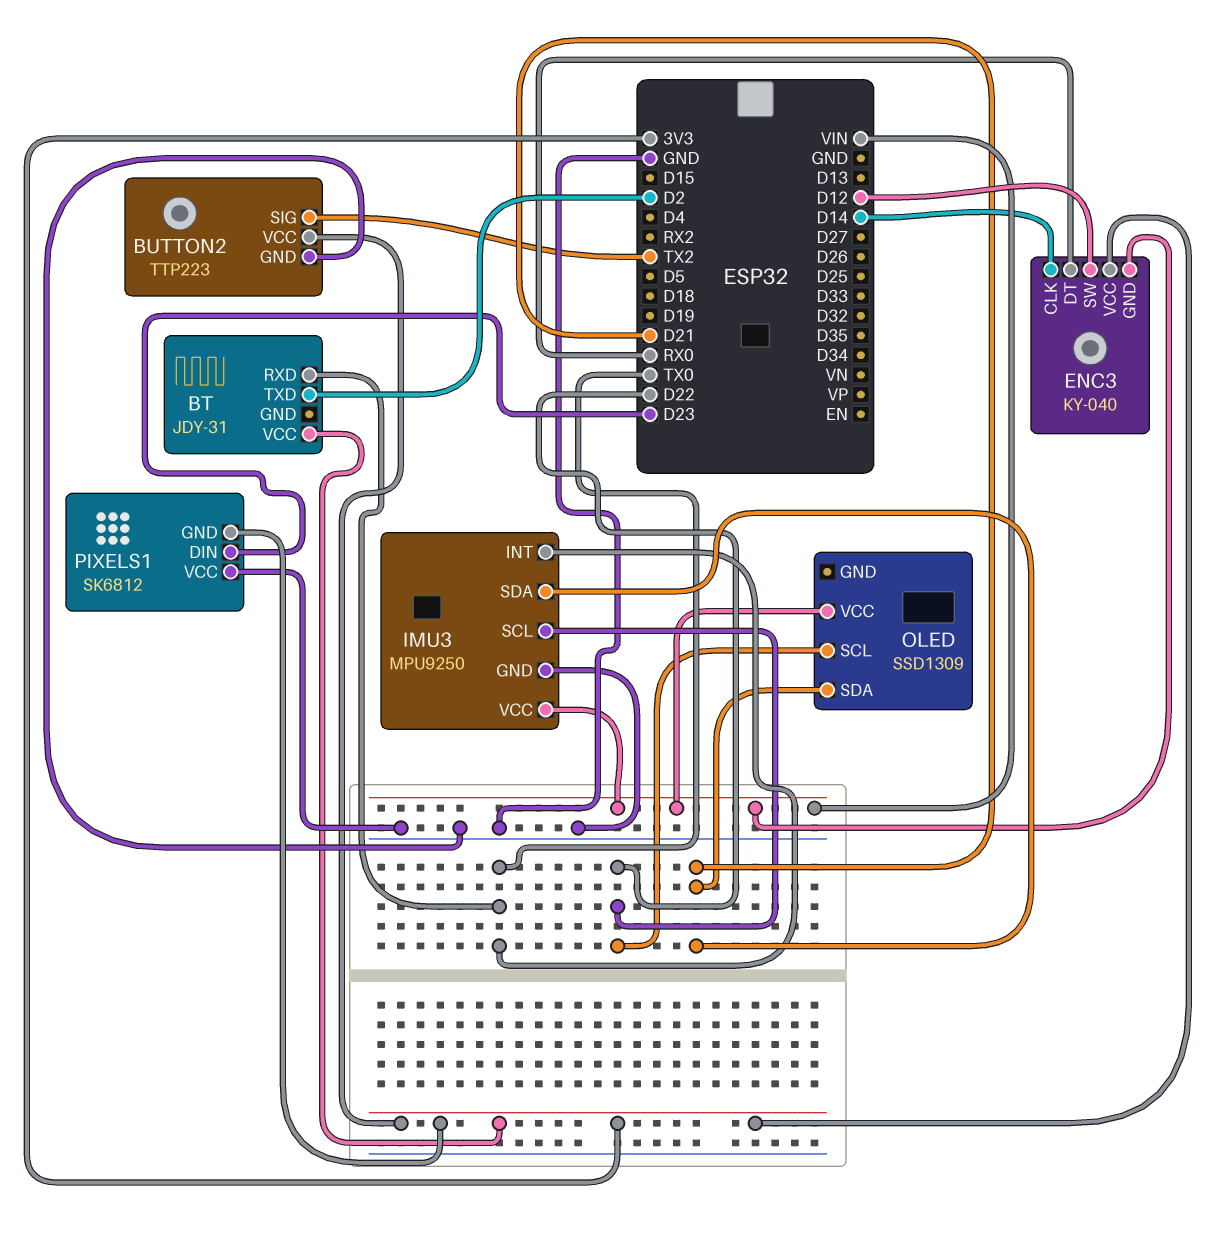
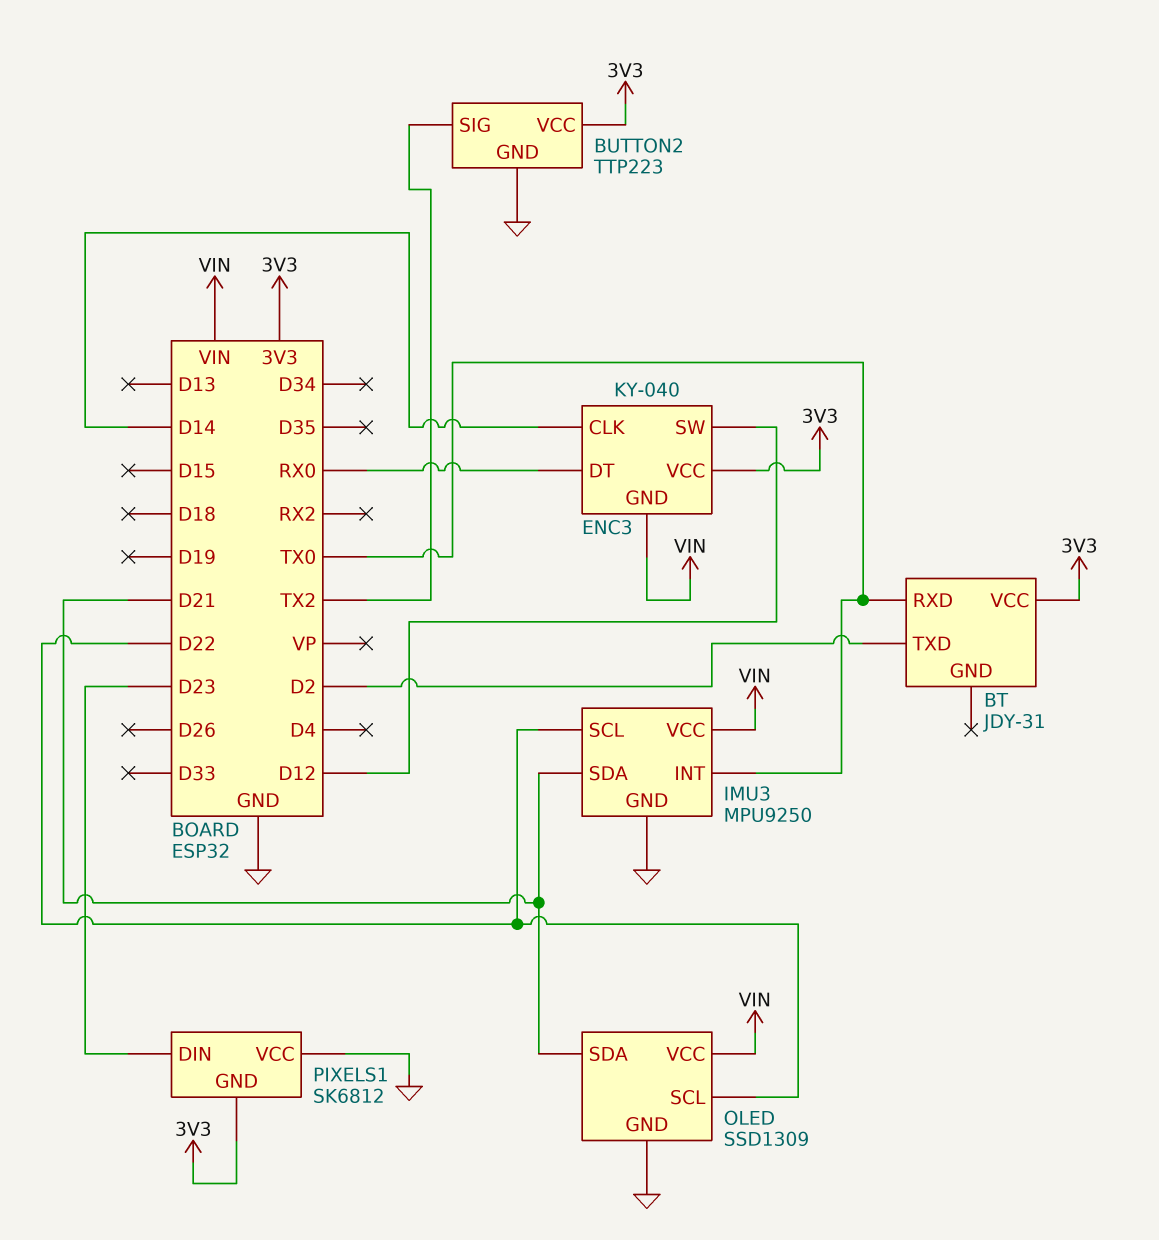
OLED pin GND: none -> GND

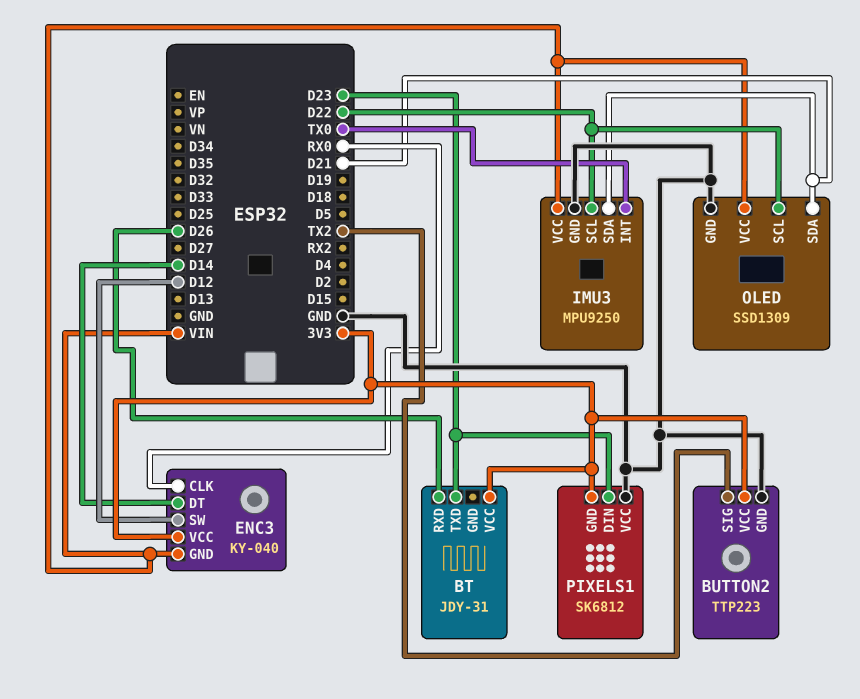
BT pin RXD: TX0 -> D26
BT pin TXD: D2 -> D23
ENC3 pin CLK: D14 -> RX0
ENC3 pin DT: RX0 -> D14

